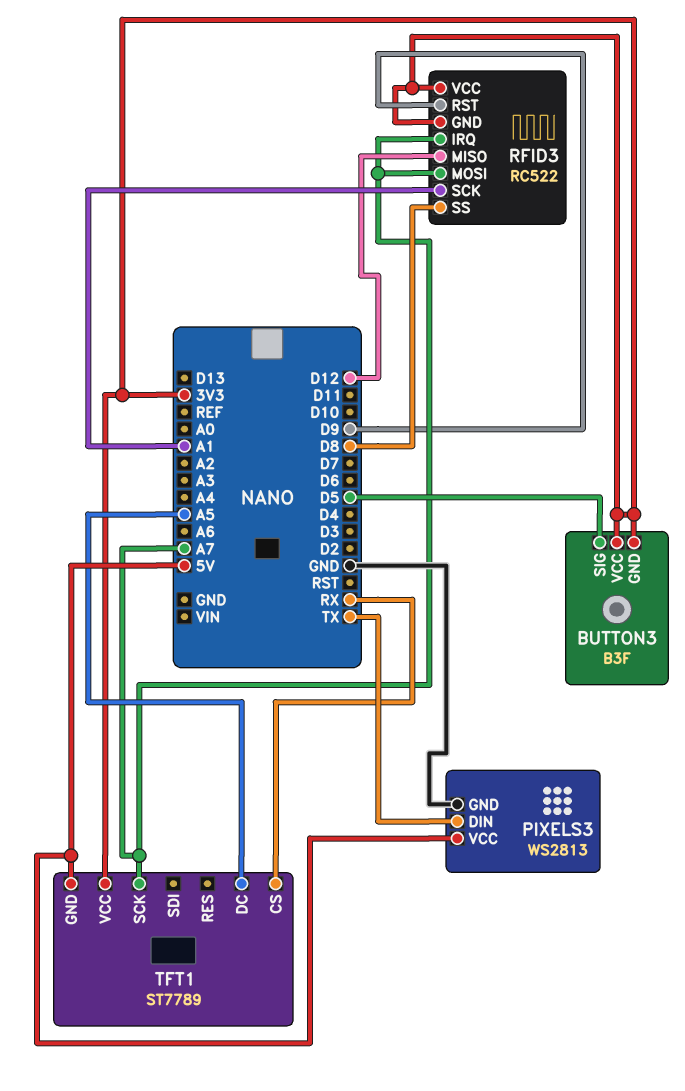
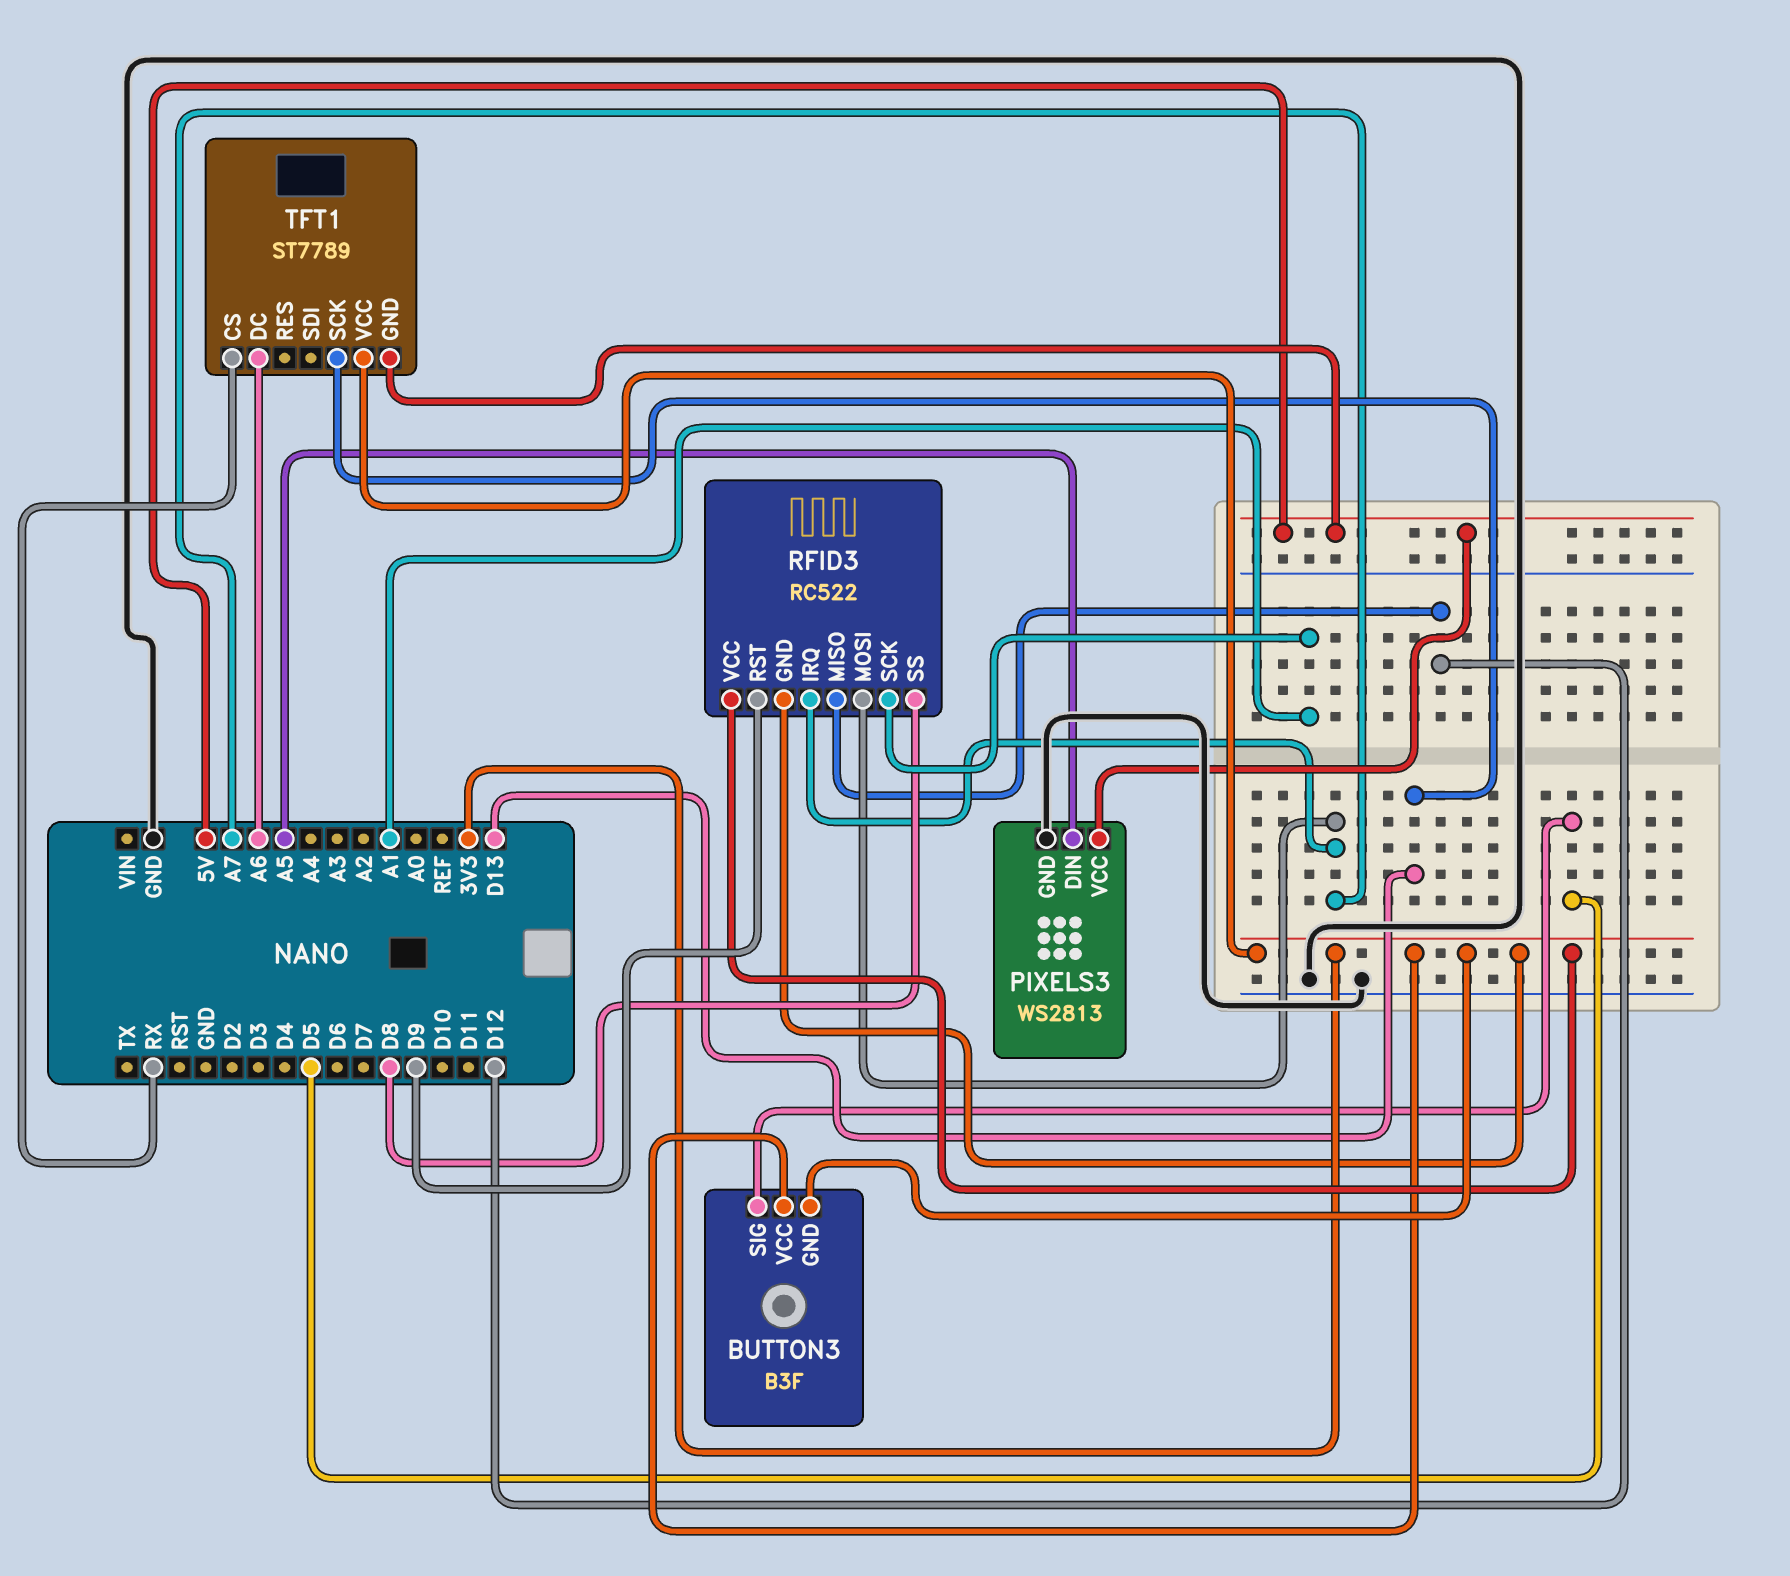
PIXELS3 pin DIN: TX -> A5
TFT1 pin DC: A5 -> A6
TFT1 pin SCK: A7 -> D13

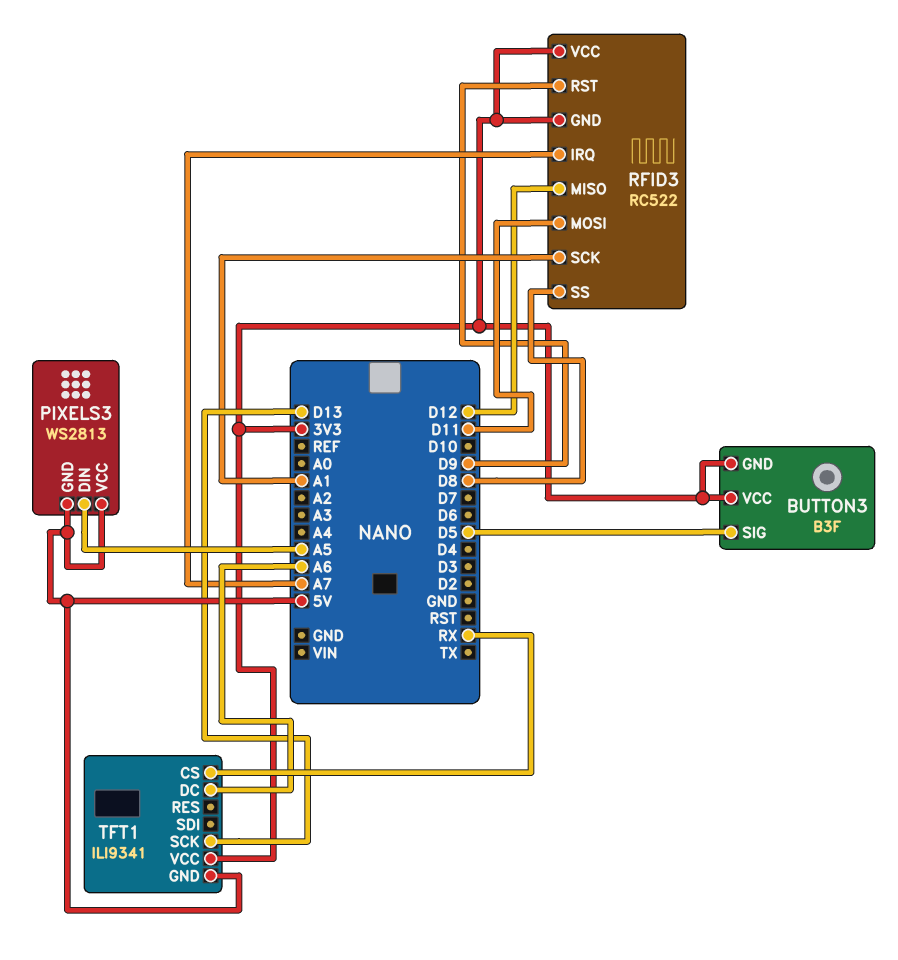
PIXELS3 pin GND: GND -> 5V
RFID3 pin MOSI: A7 -> D11
TFT1: ST7789 -> ILI9341

